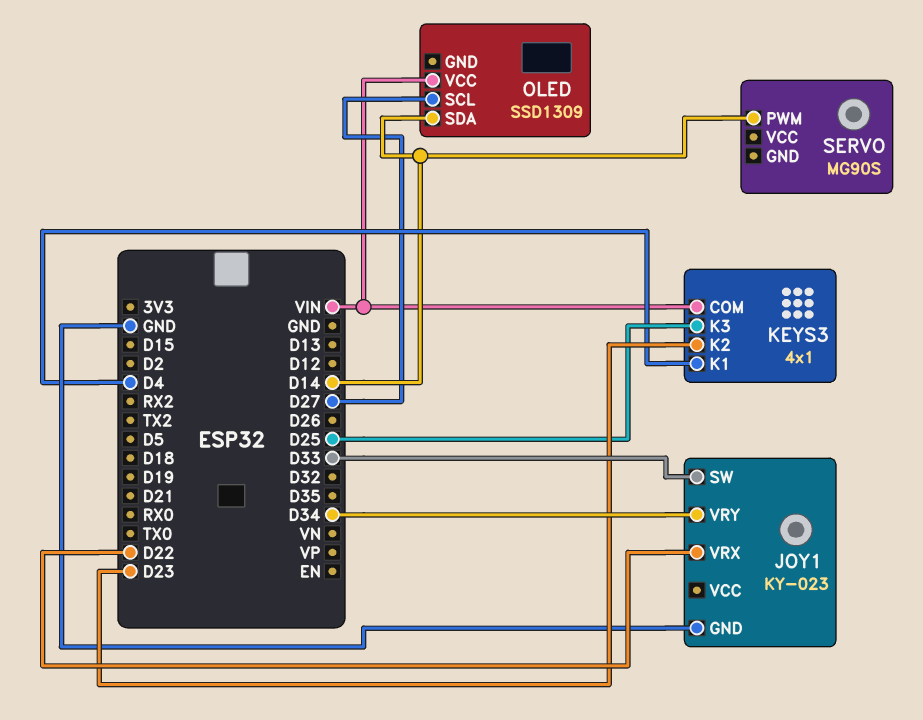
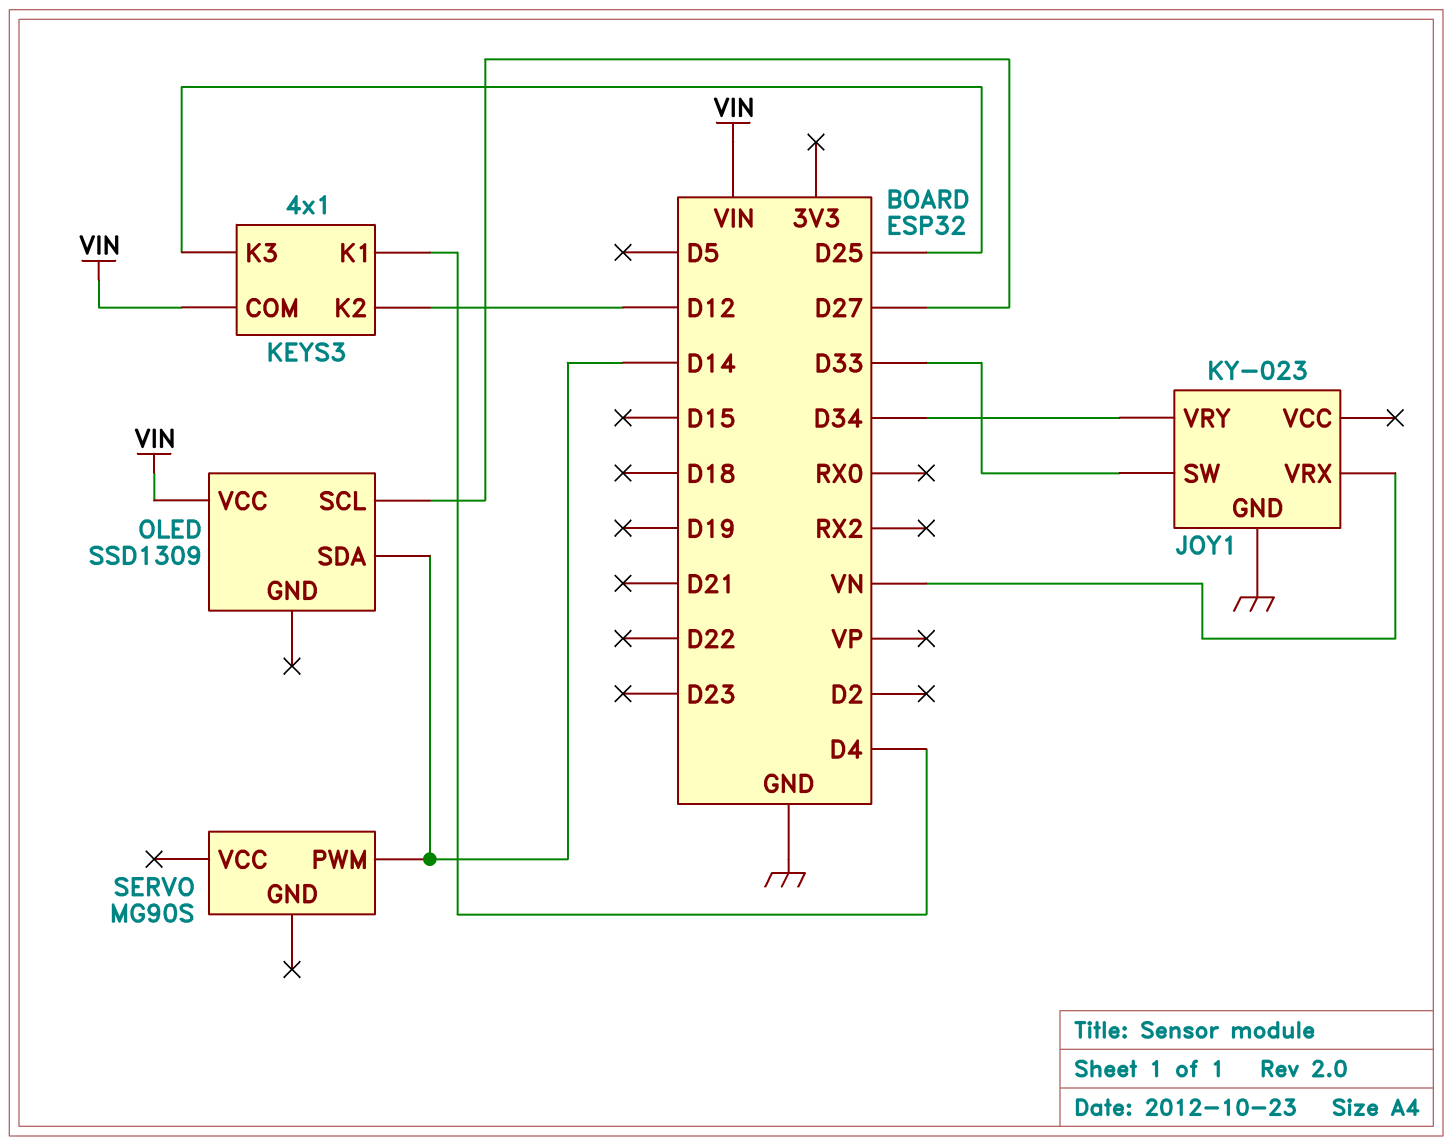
JOY1 pin VRX: D22 -> VN
KEYS3 pin K2: D23 -> D12

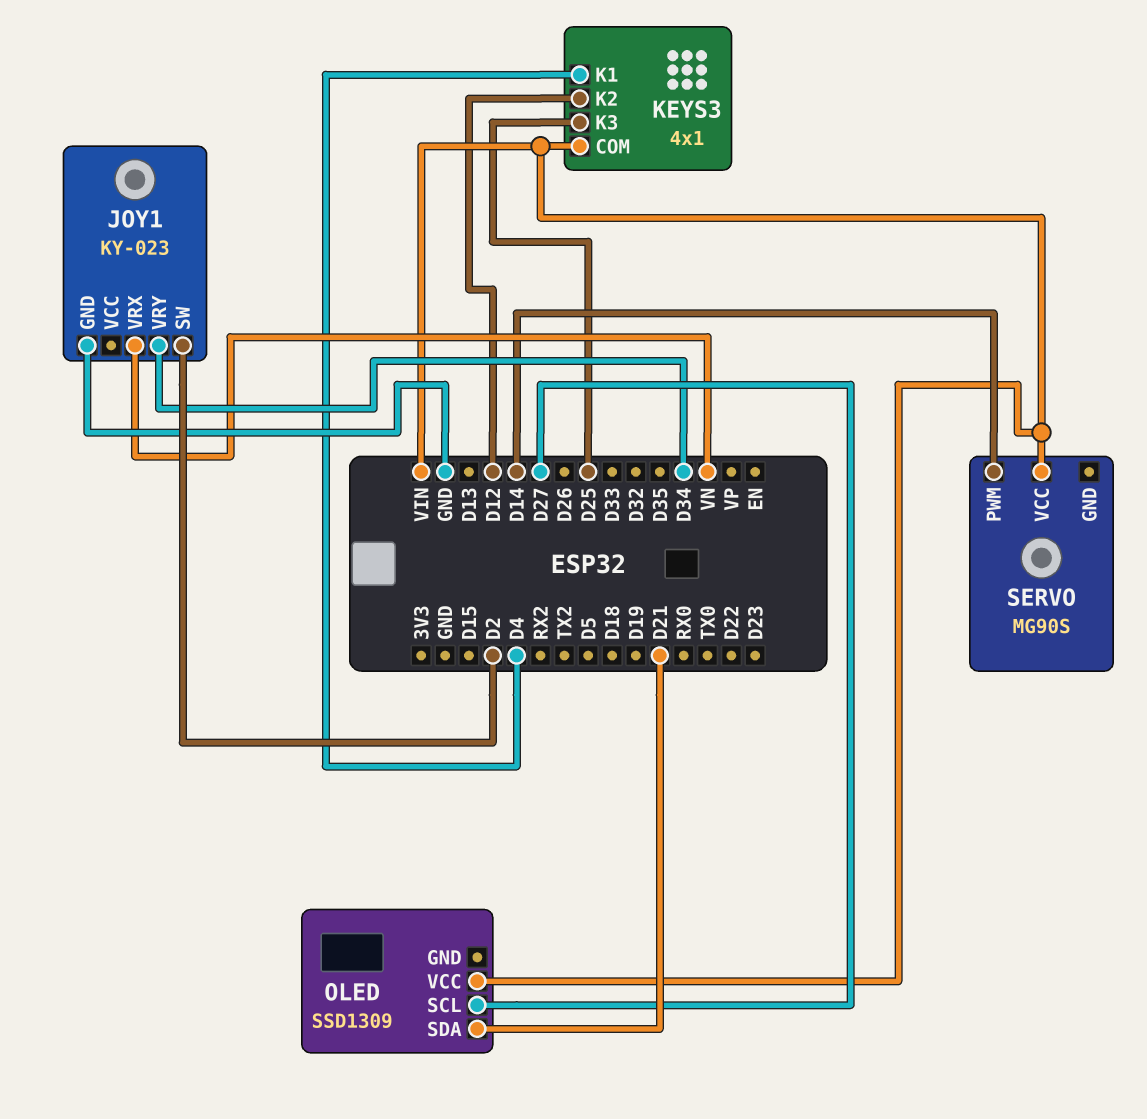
JOY1 pin SW: D33 -> D2
OLED pin SDA: D14 -> D21
SERVO pin VCC: none -> VIN

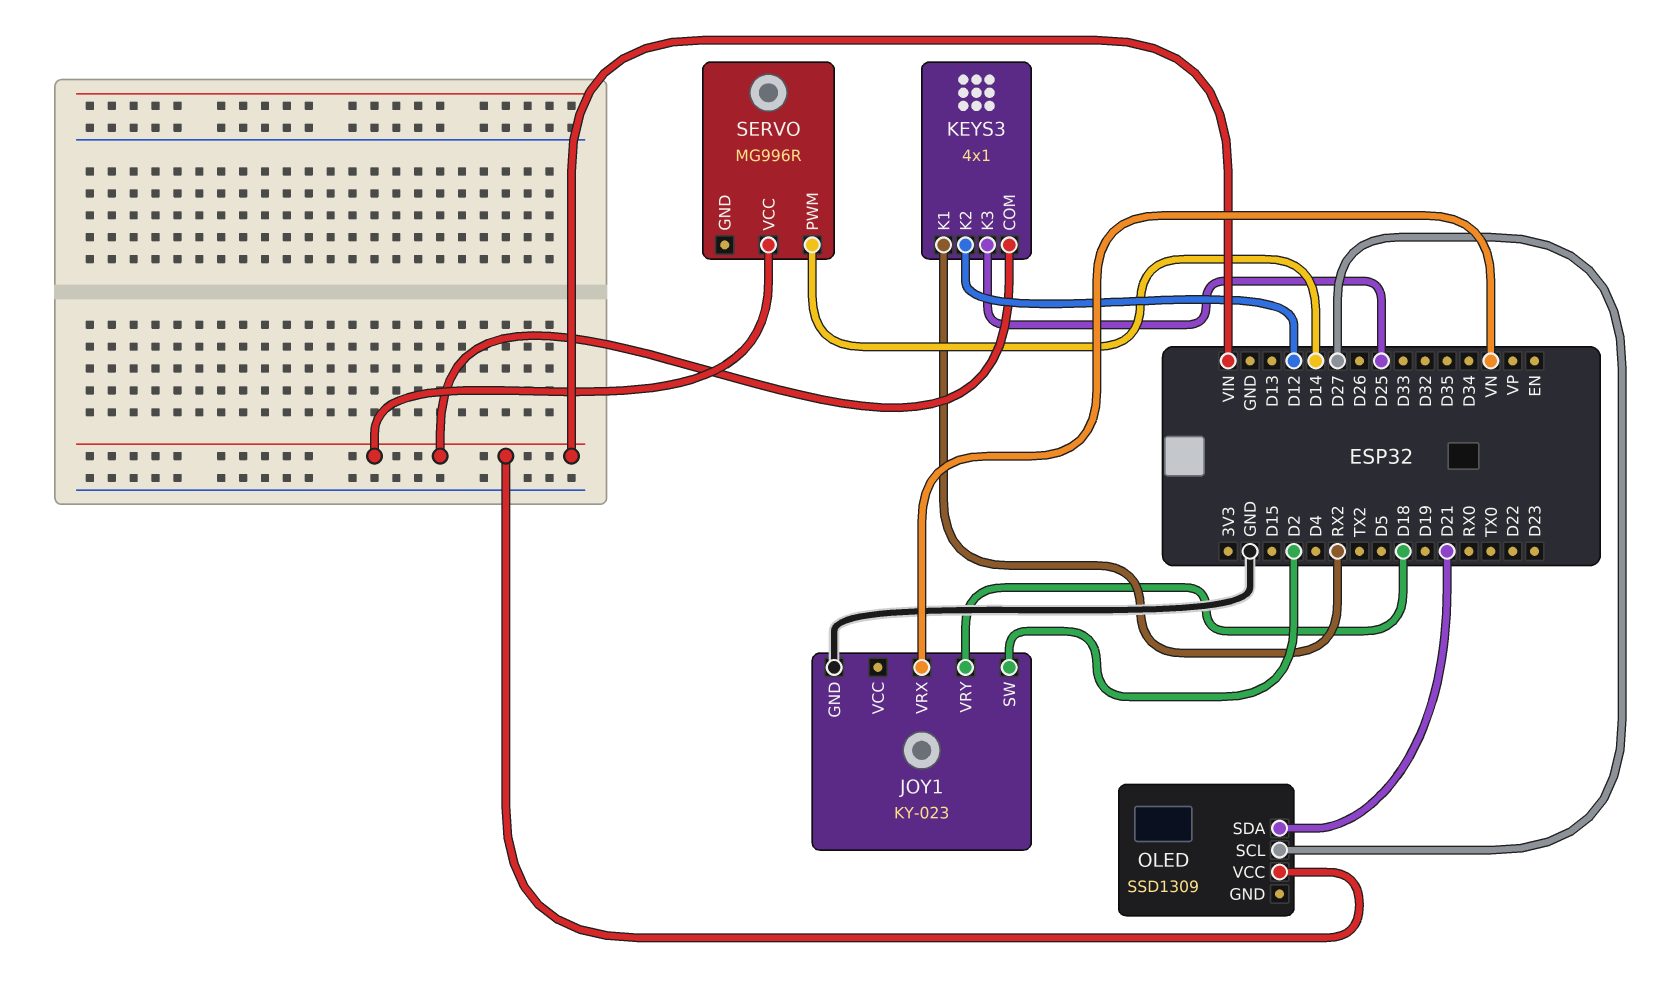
JOY1 pin VRY: D34 -> D18
KEYS3 pin K1: D4 -> RX2
SERVO: MG90S -> MG996R

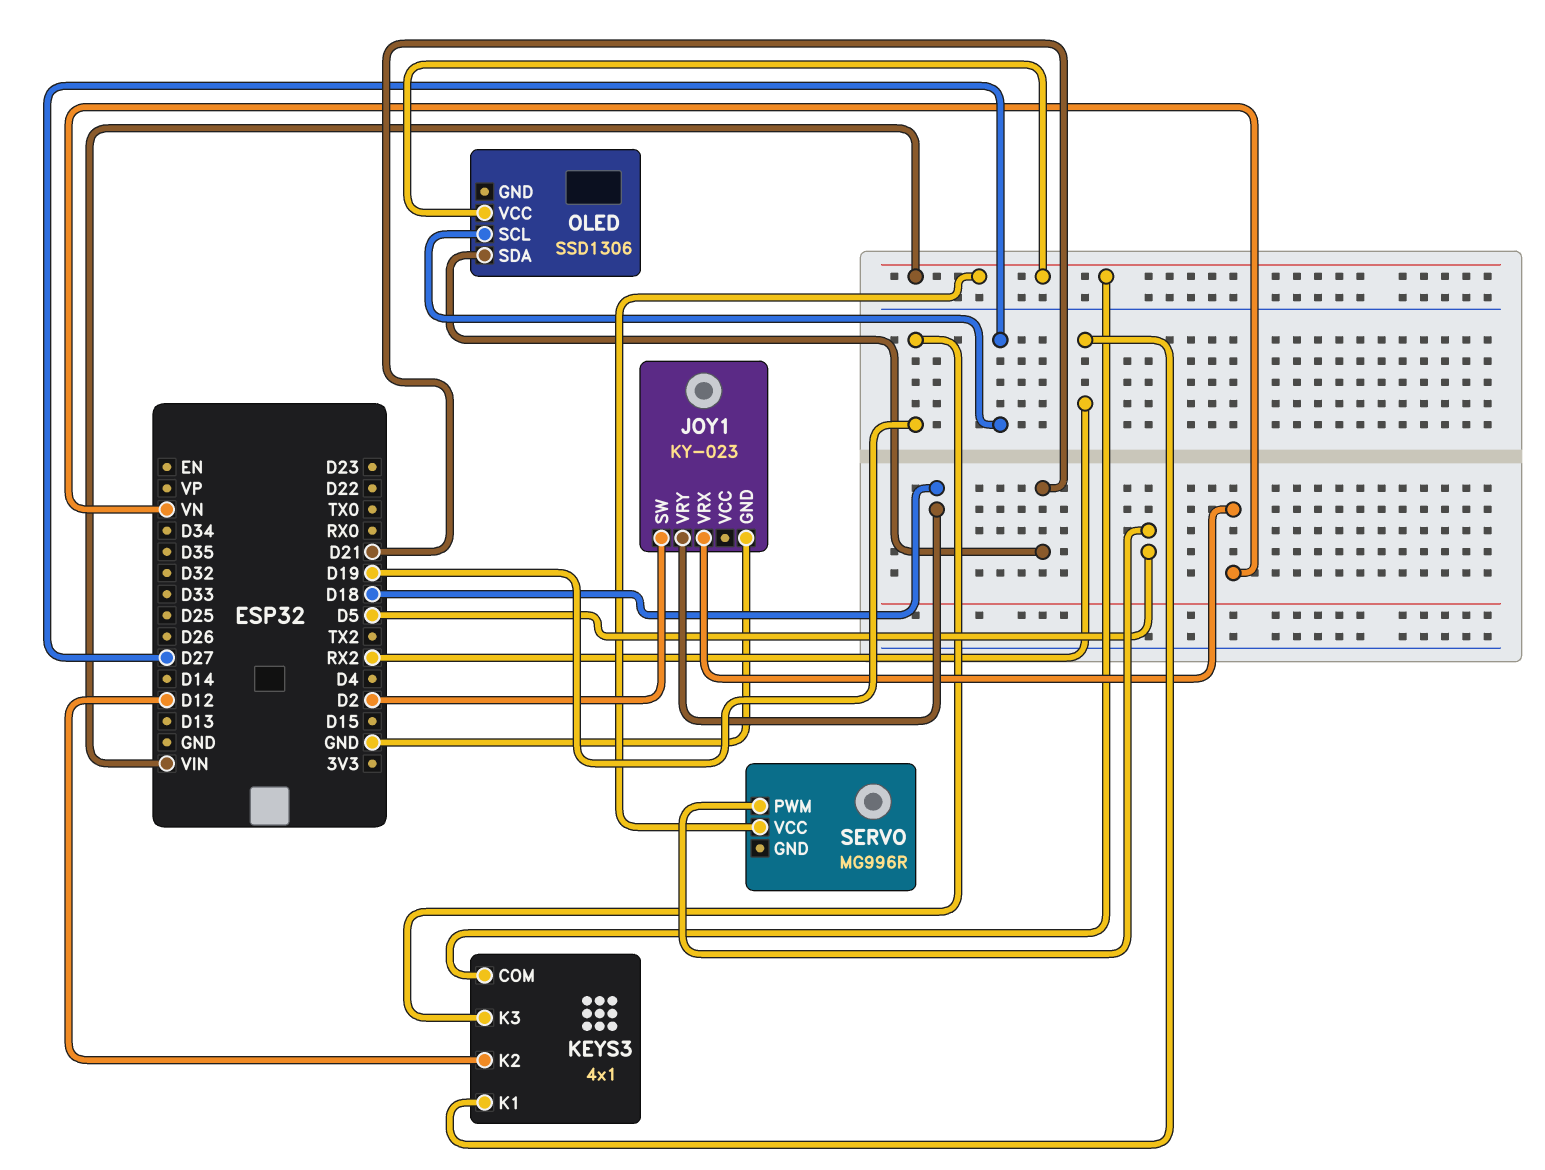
KEYS3 pin K3: D25 -> D19
OLED: SSD1309 -> SSD1306
SERVO pin PWM: D14 -> D5

